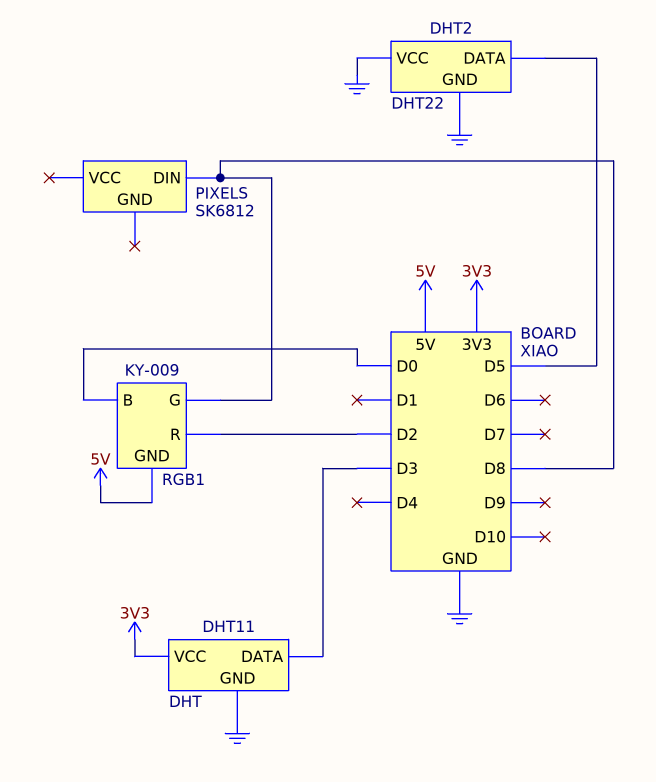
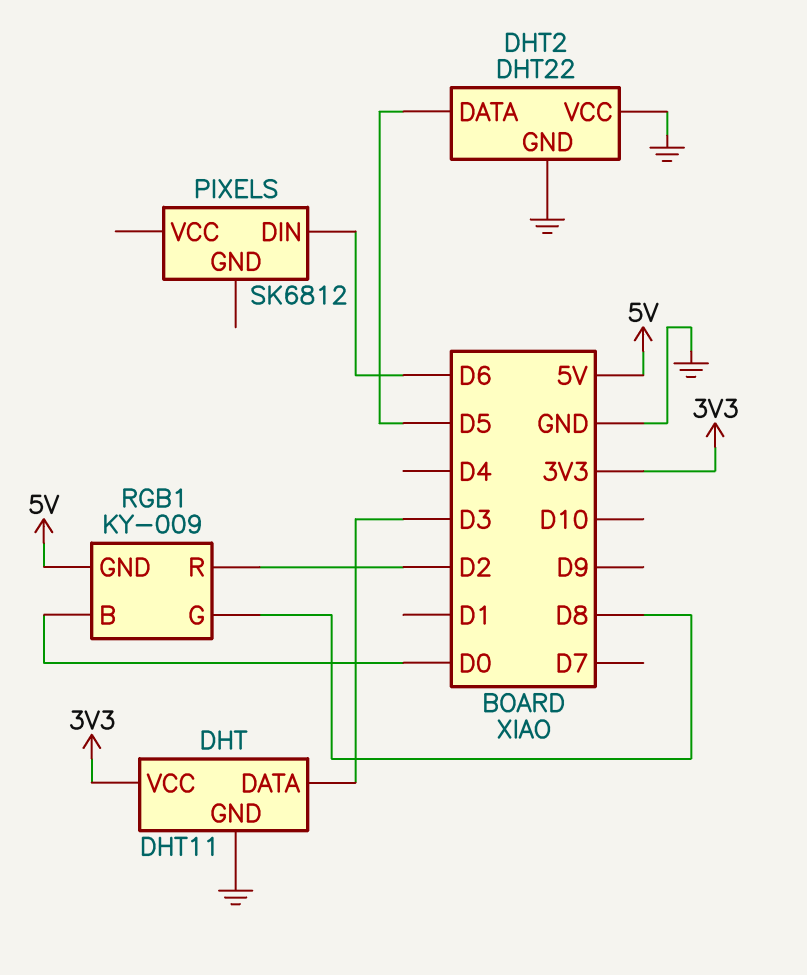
PIXELS pin DIN: D8 -> D6

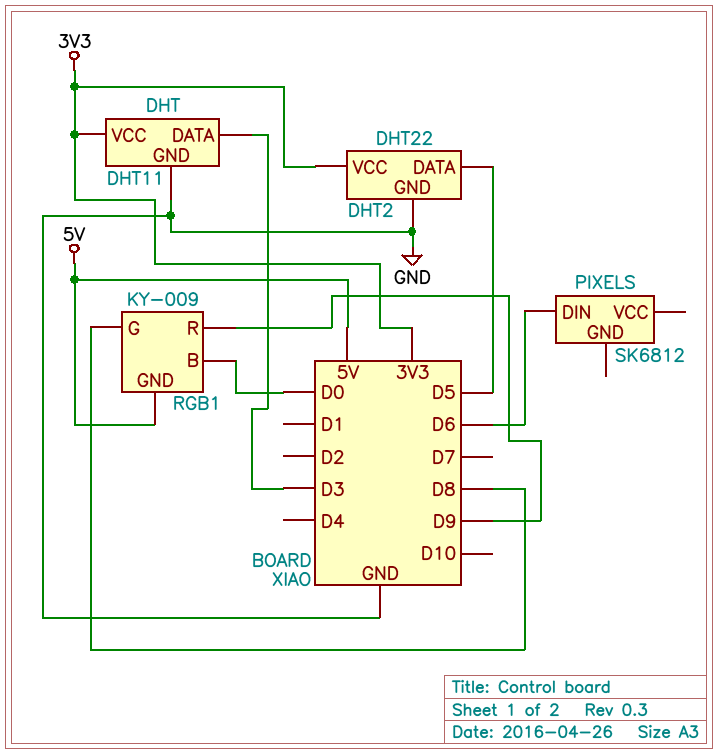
DHT2 pin VCC: GND -> 3V3
RGB1 pin R: D2 -> D9

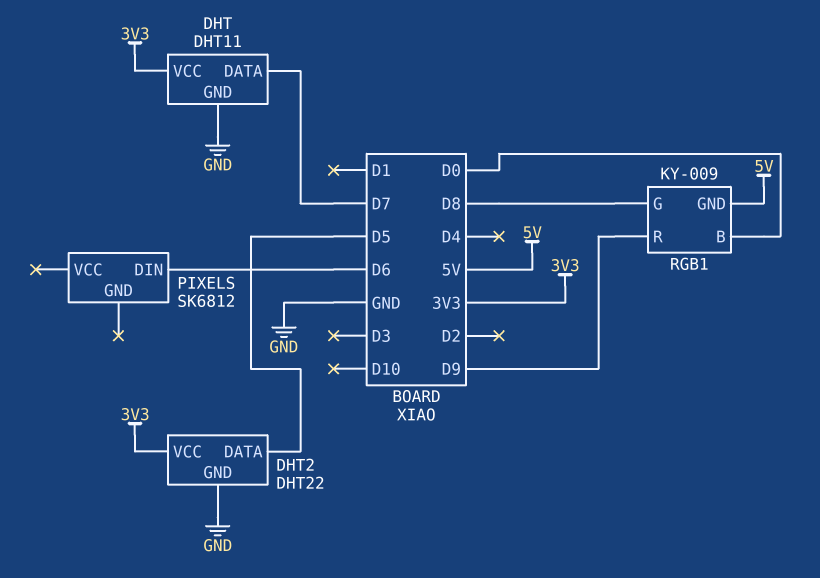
DHT pin DATA: D3 -> D7

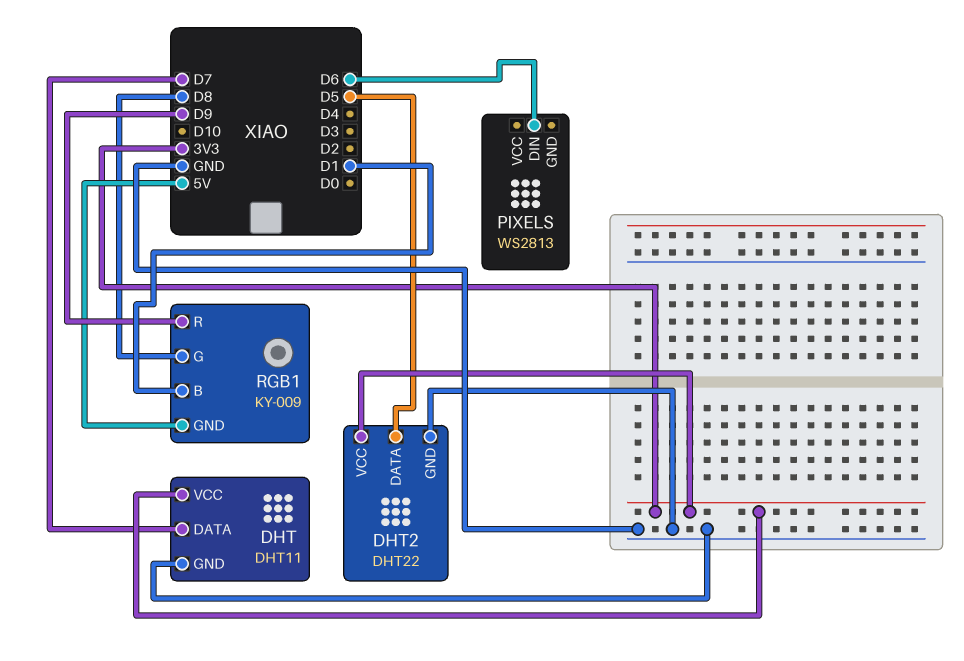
PIXELS: SK6812 -> WS2813
RGB1 pin B: D0 -> D1

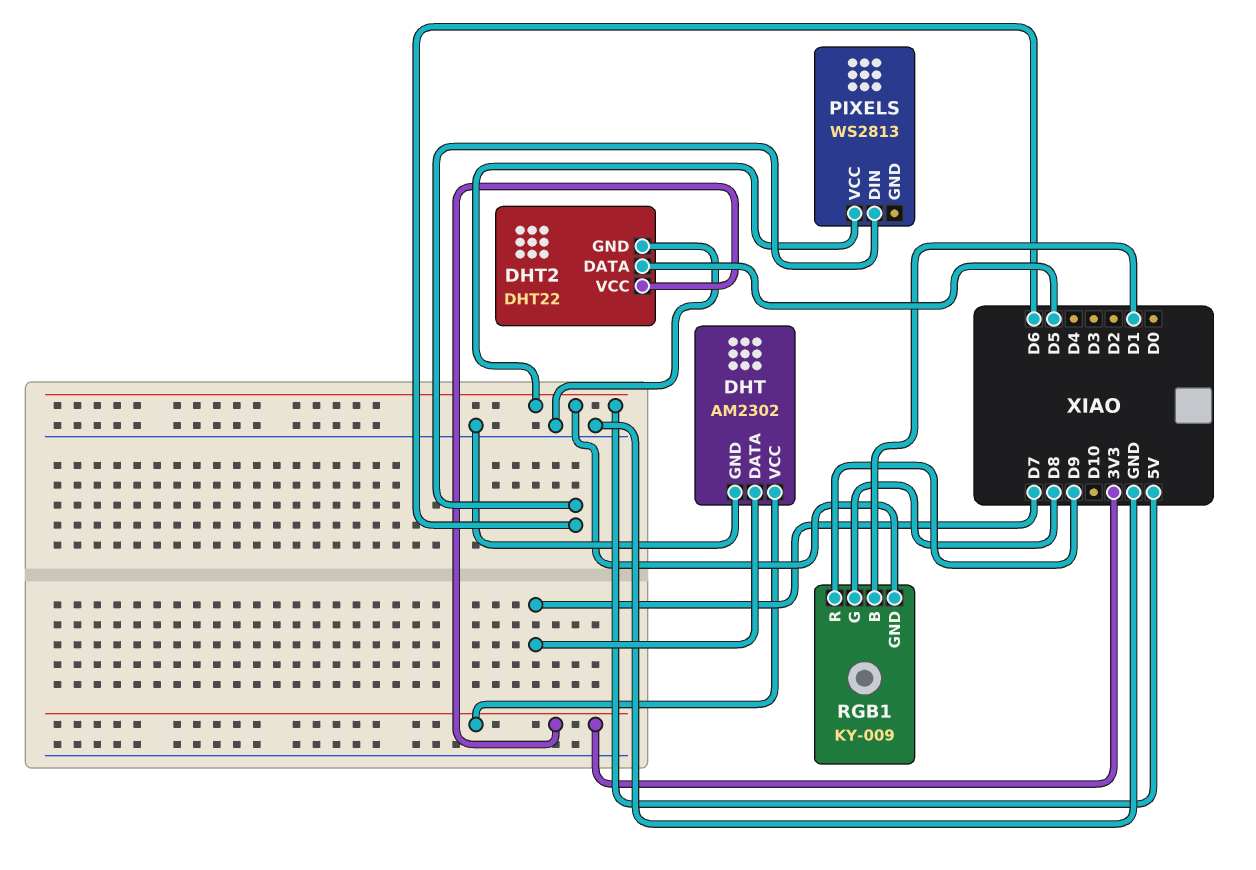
DHT: DHT11 -> AM2302
PIXELS pin VCC: none -> 5V

